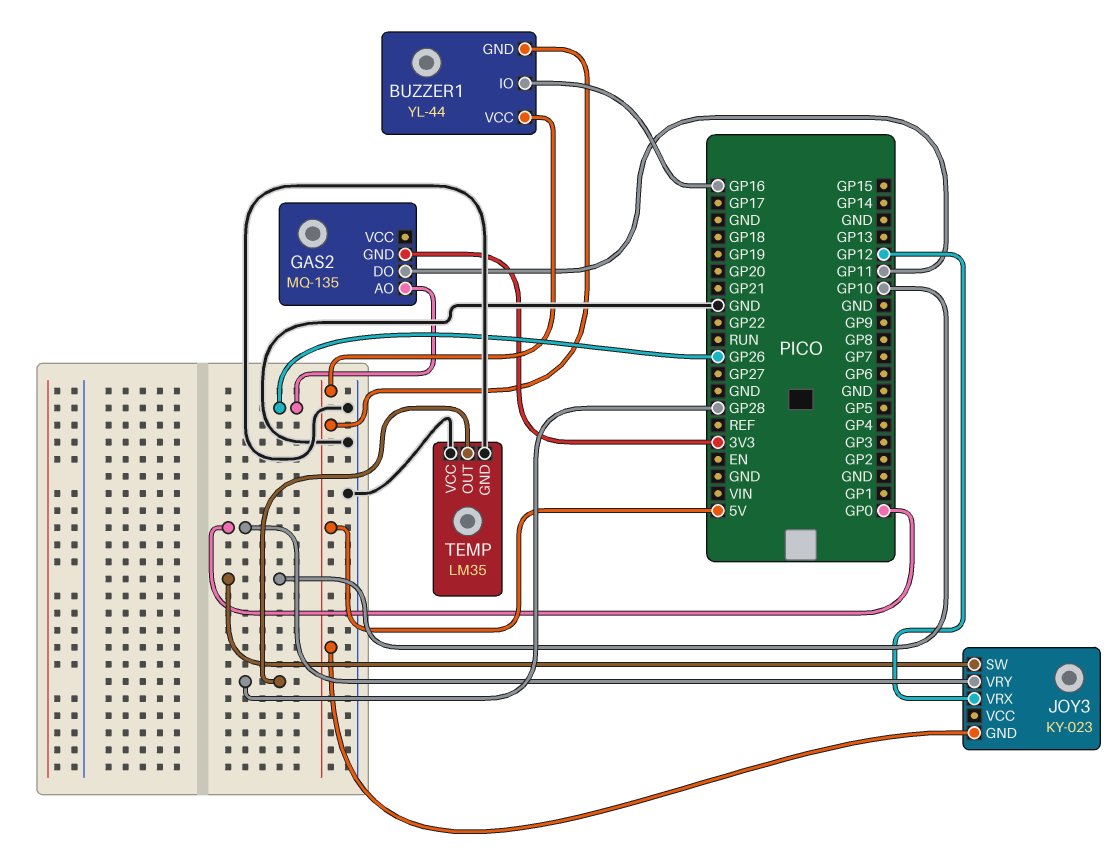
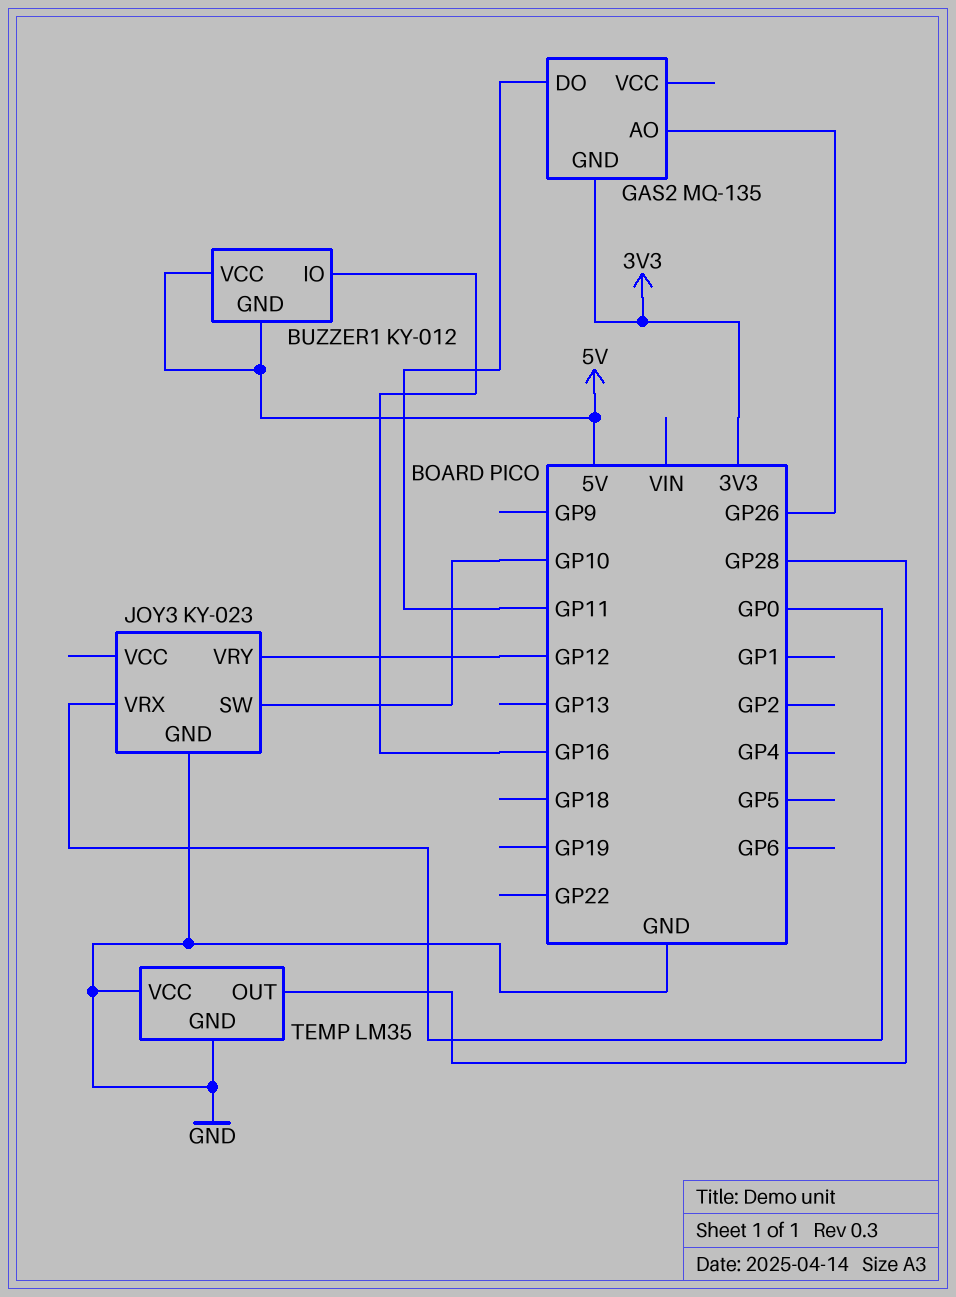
BUZZER1: YL-44 -> KY-012
JOY3 pin GND: 5V -> GND
JOY3 pin VRX: GP12 -> GP0
JOY3 pin VRY: GP0 -> GP12

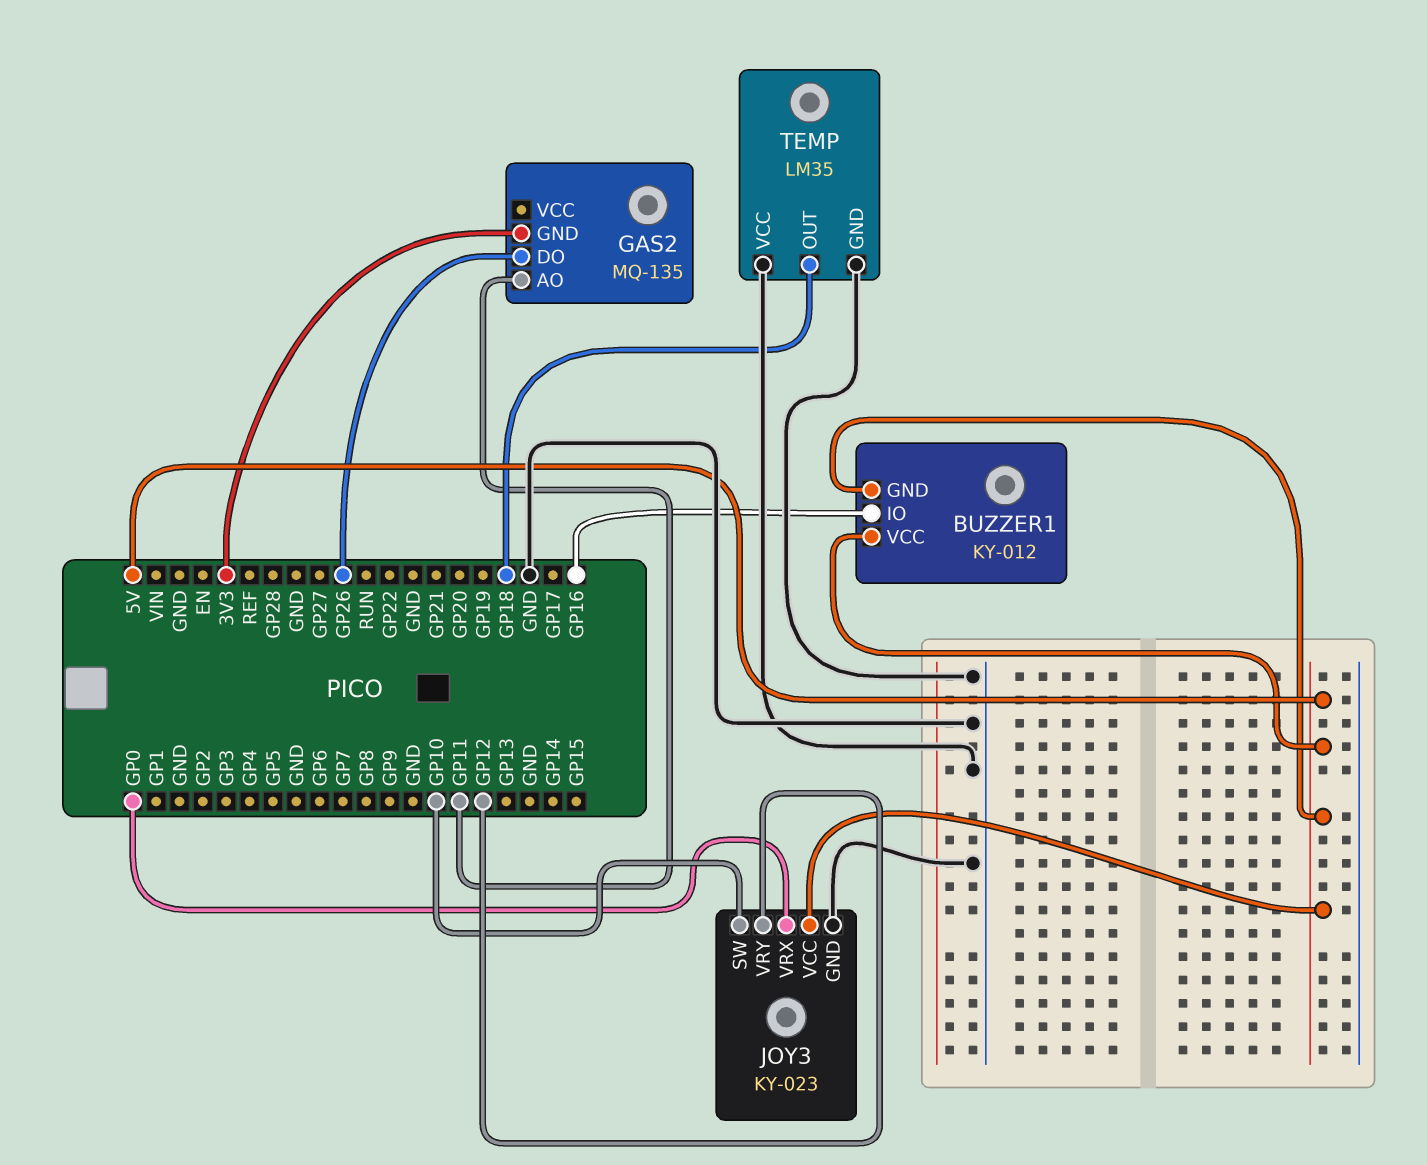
GAS2 pin AO: GP26 -> GP11
GAS2 pin DO: GP11 -> GP26
JOY3 pin VCC: none -> 5V
TEMP pin OUT: GP28 -> GP18

